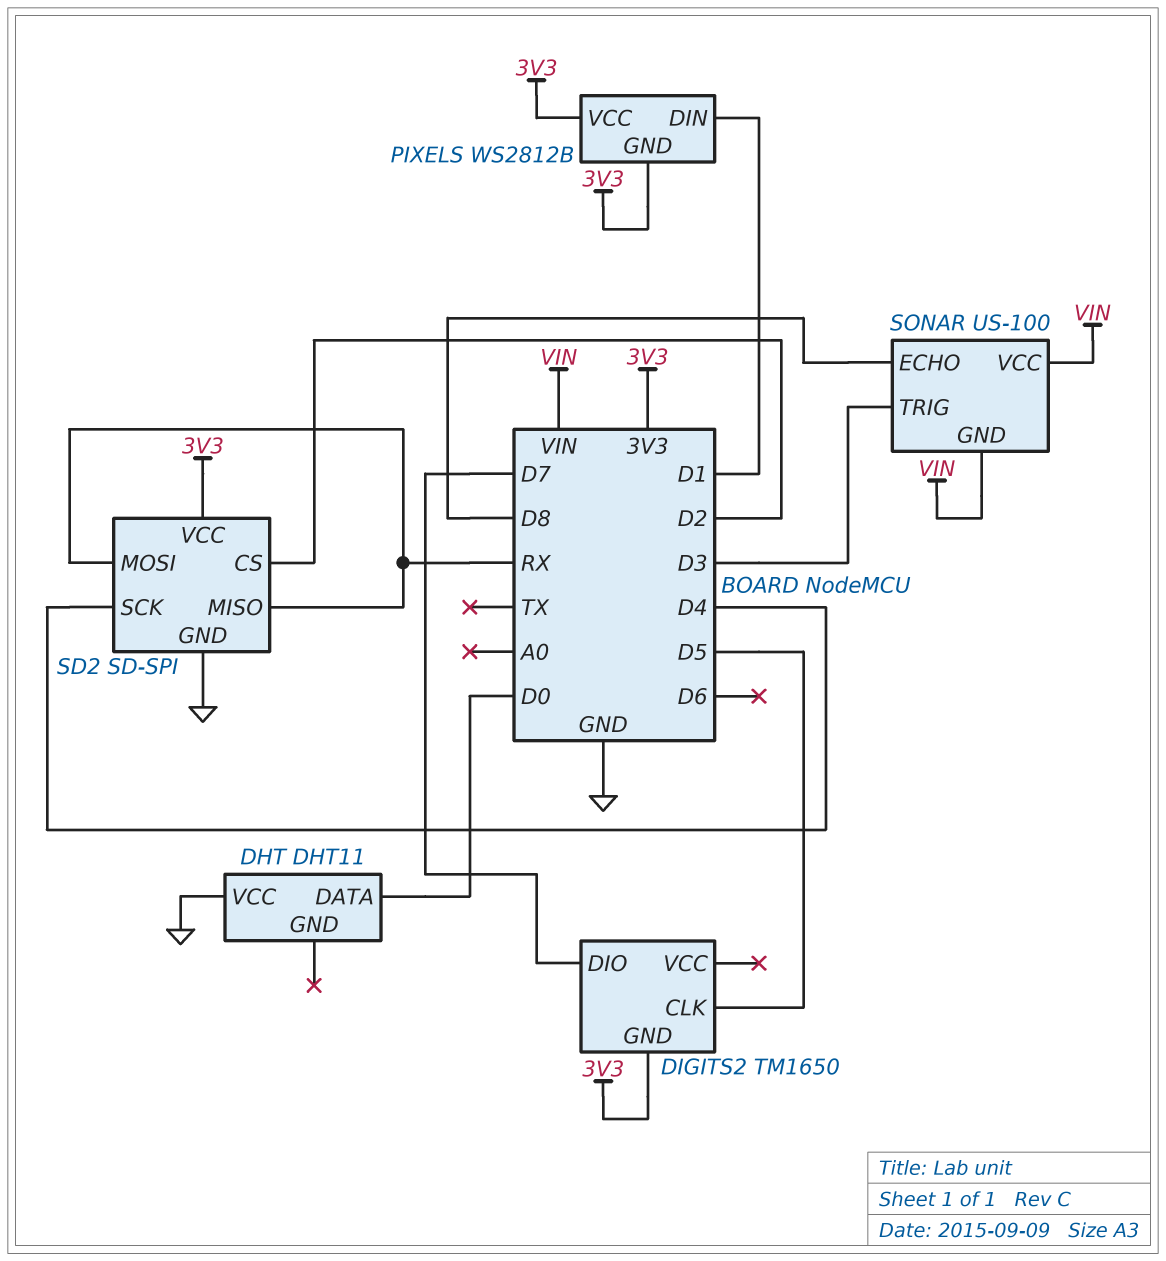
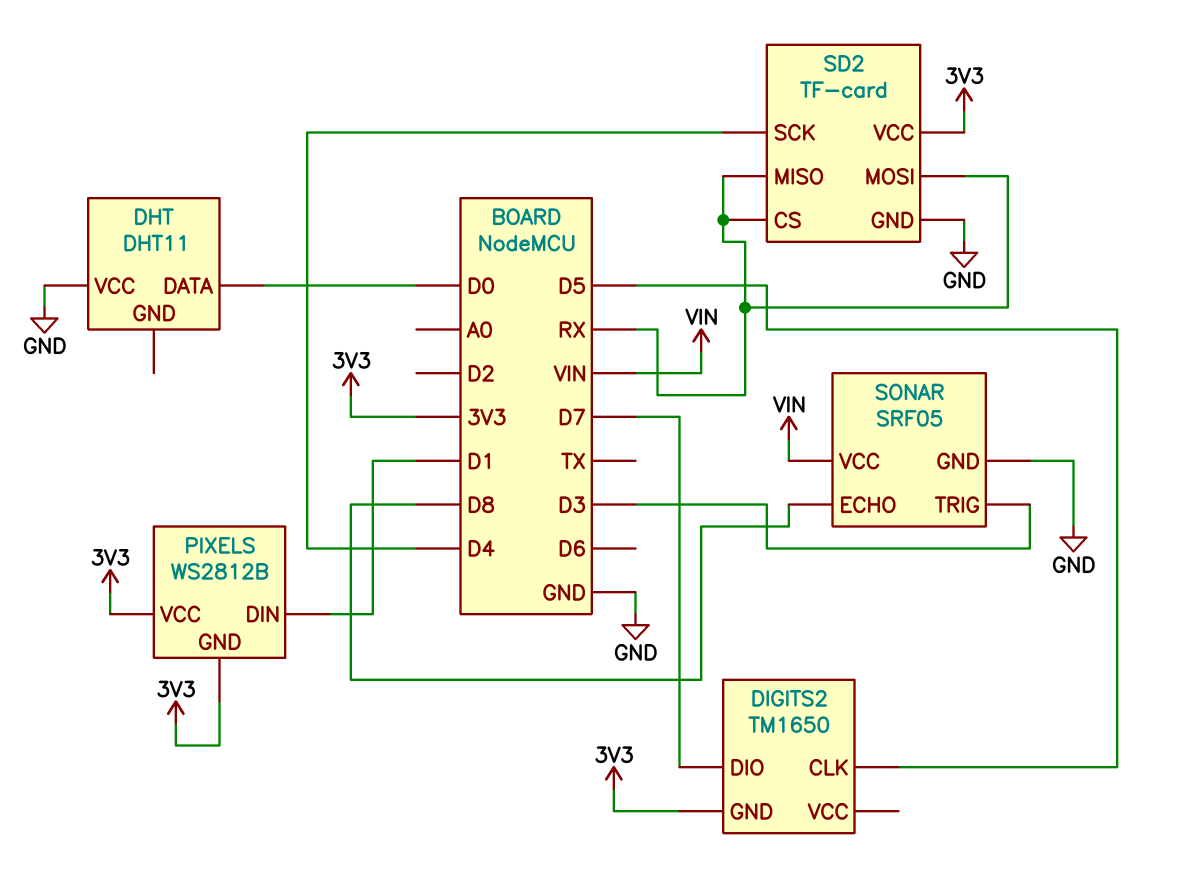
SD2: SD-SPI -> TF-card
SD2 pin CS: D2 -> RX
SONAR: US-100 -> SRF05
SONAR pin GND: VIN -> GND

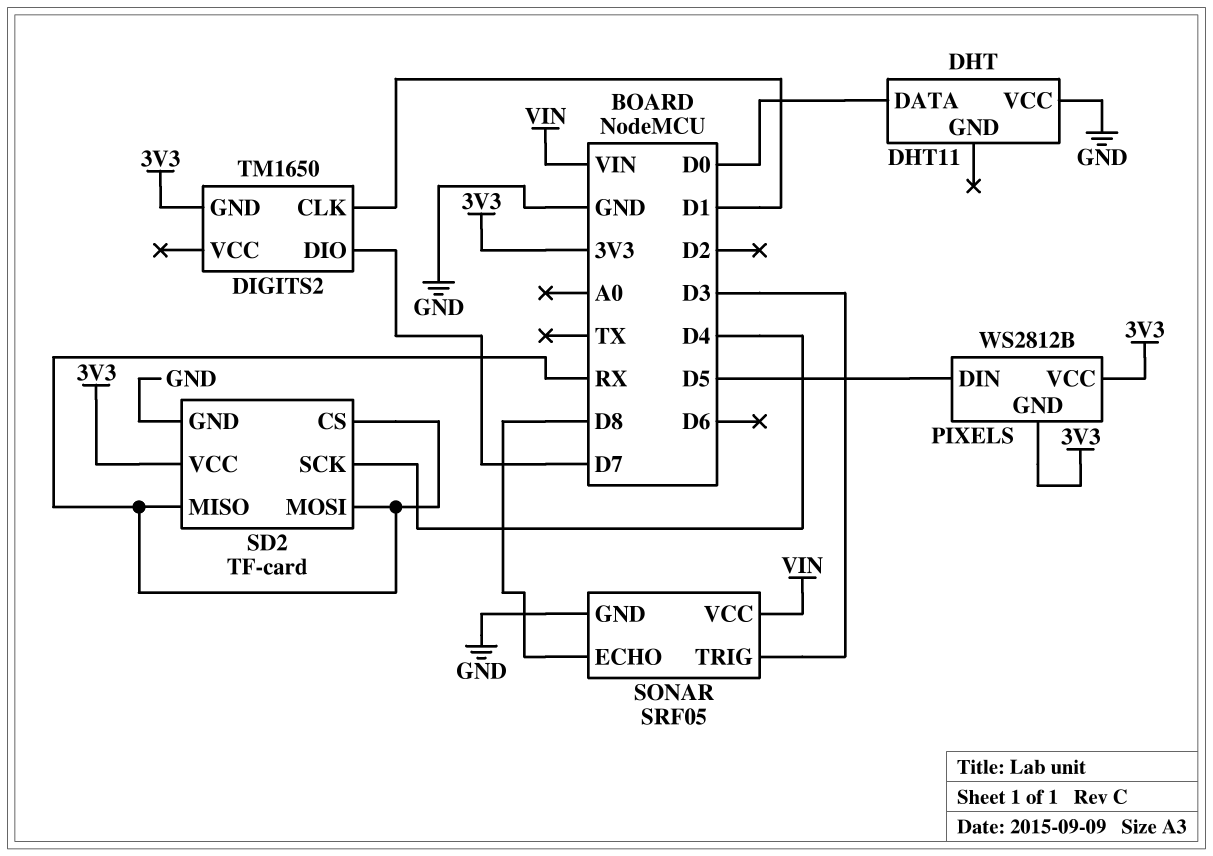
DIGITS2 pin CLK: D5 -> D1
PIXELS pin DIN: D1 -> D5

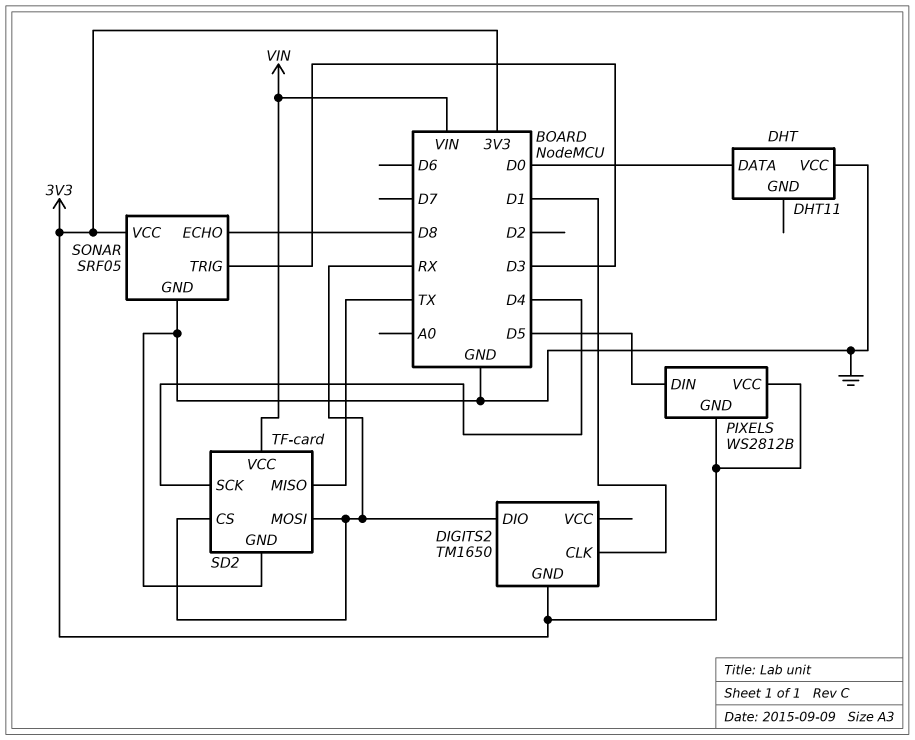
DIGITS2 pin DIO: D7 -> RX
SD2 pin MISO: RX -> TX
SD2 pin VCC: 3V3 -> VIN
SONAR pin VCC: VIN -> 3V3

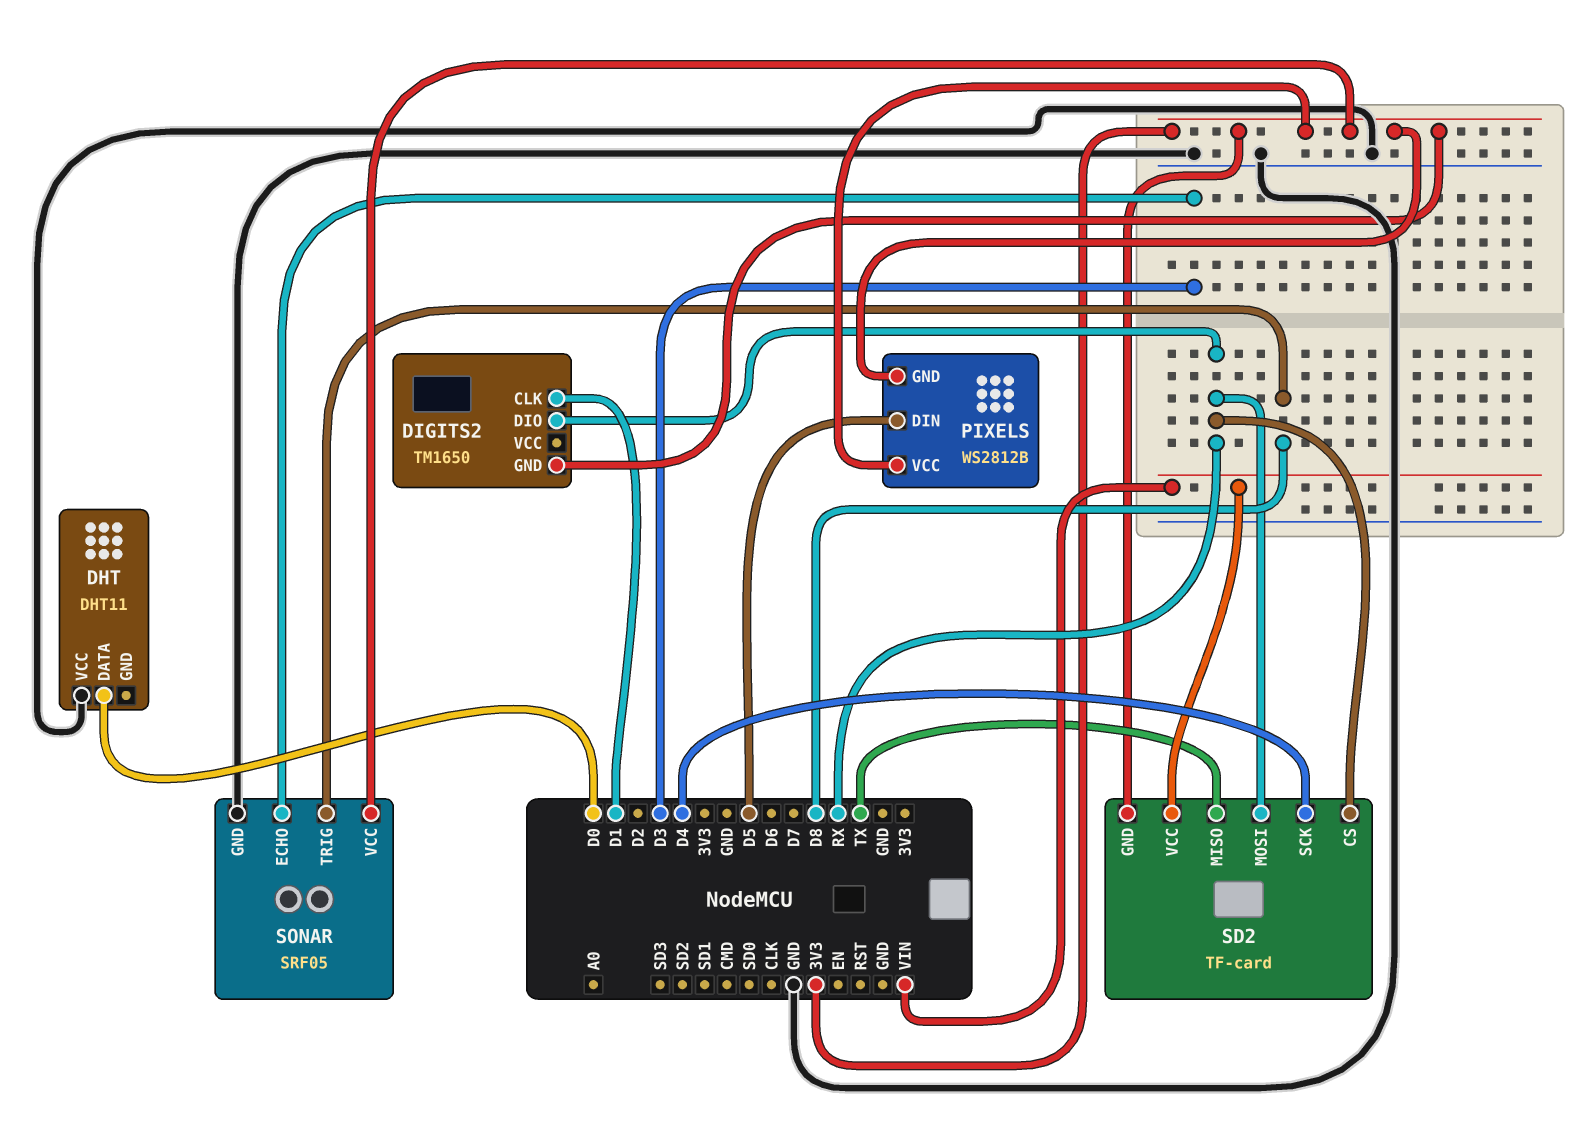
SD2 pin GND: GND -> 3V3
SONAR pin ECHO: D8 -> D3
SONAR pin TRIG: D3 -> D8

